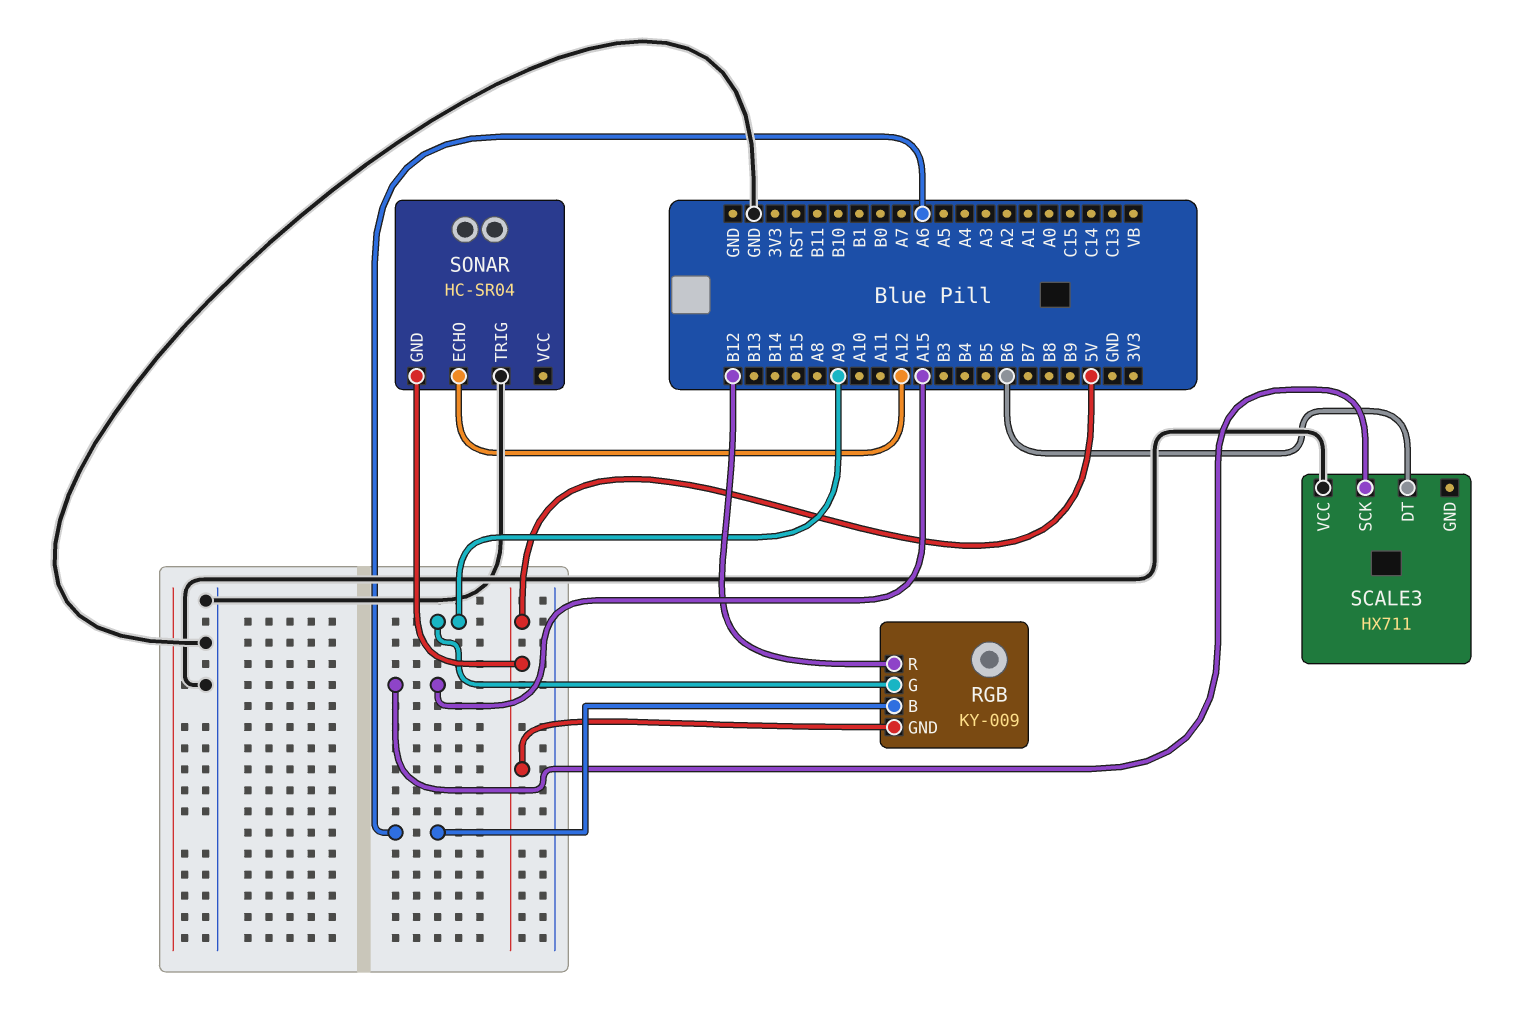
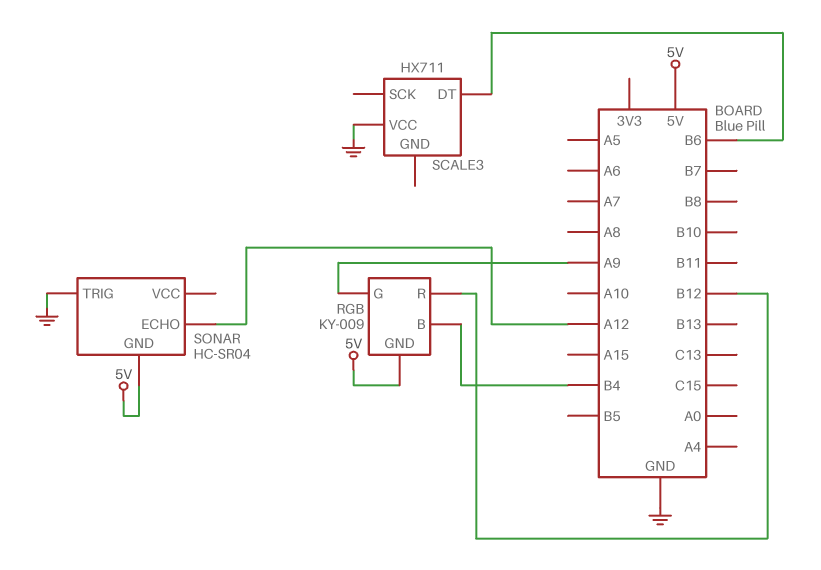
RGB pin B: A6 -> B4
SCALE3 pin SCK: A15 -> none

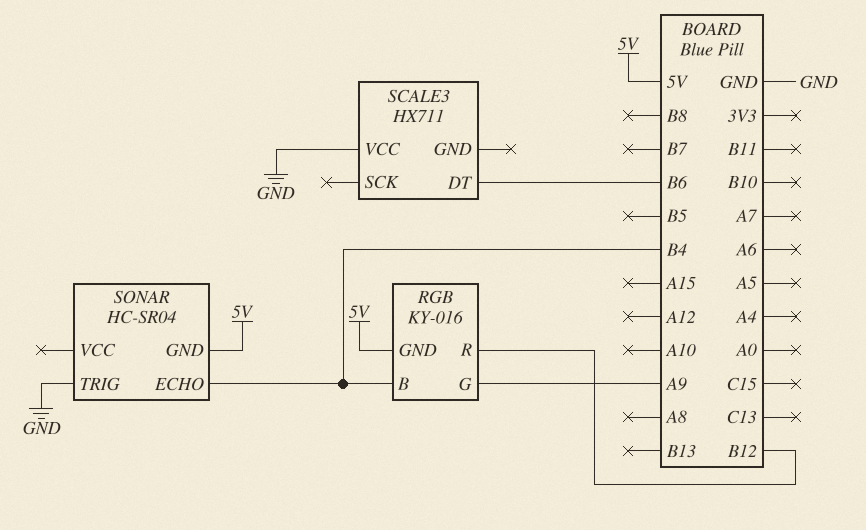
RGB: KY-009 -> KY-016
SONAR pin ECHO: A12 -> B4

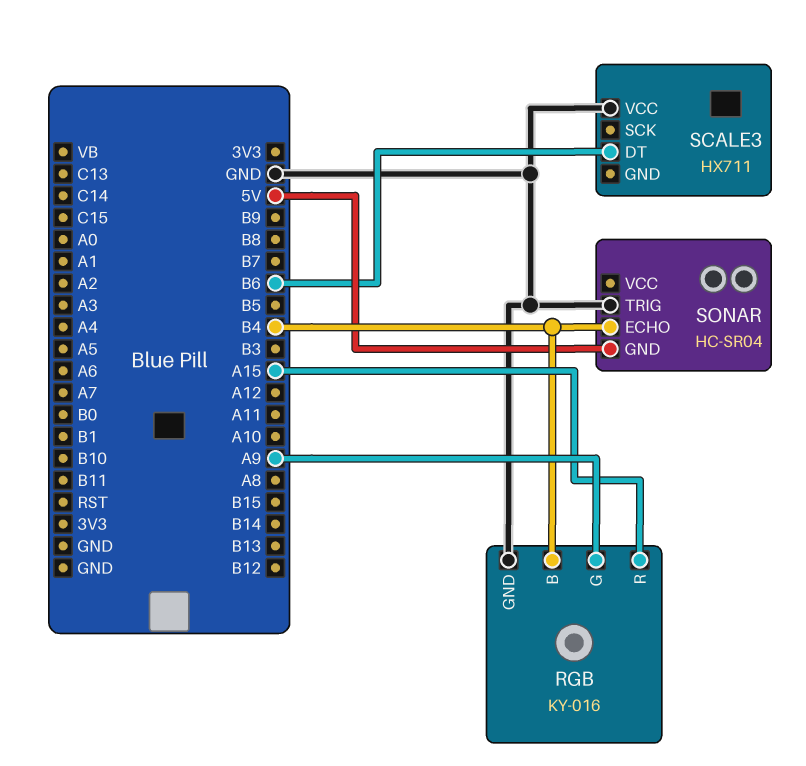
RGB pin GND: 5V -> GND
RGB pin R: B12 -> A15

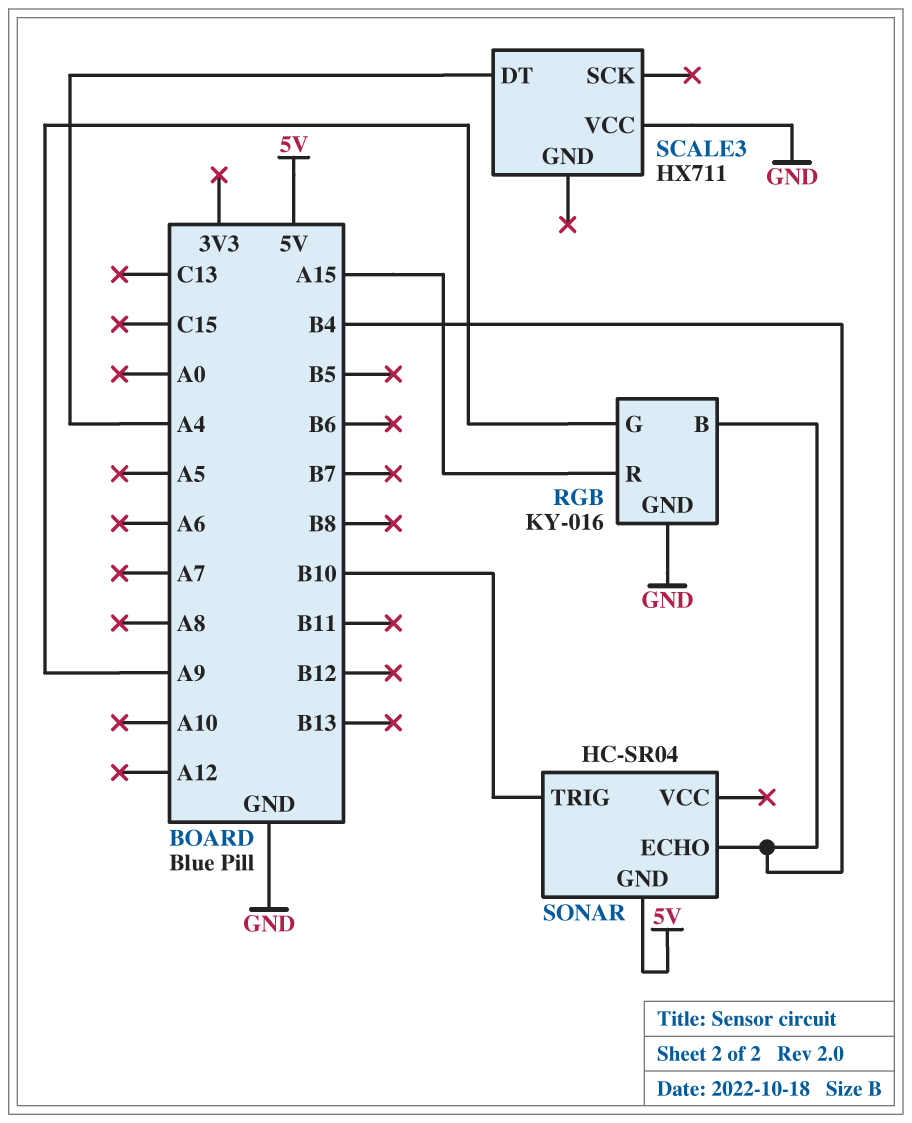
SCALE3 pin DT: B6 -> A4
SONAR pin TRIG: GND -> B10

